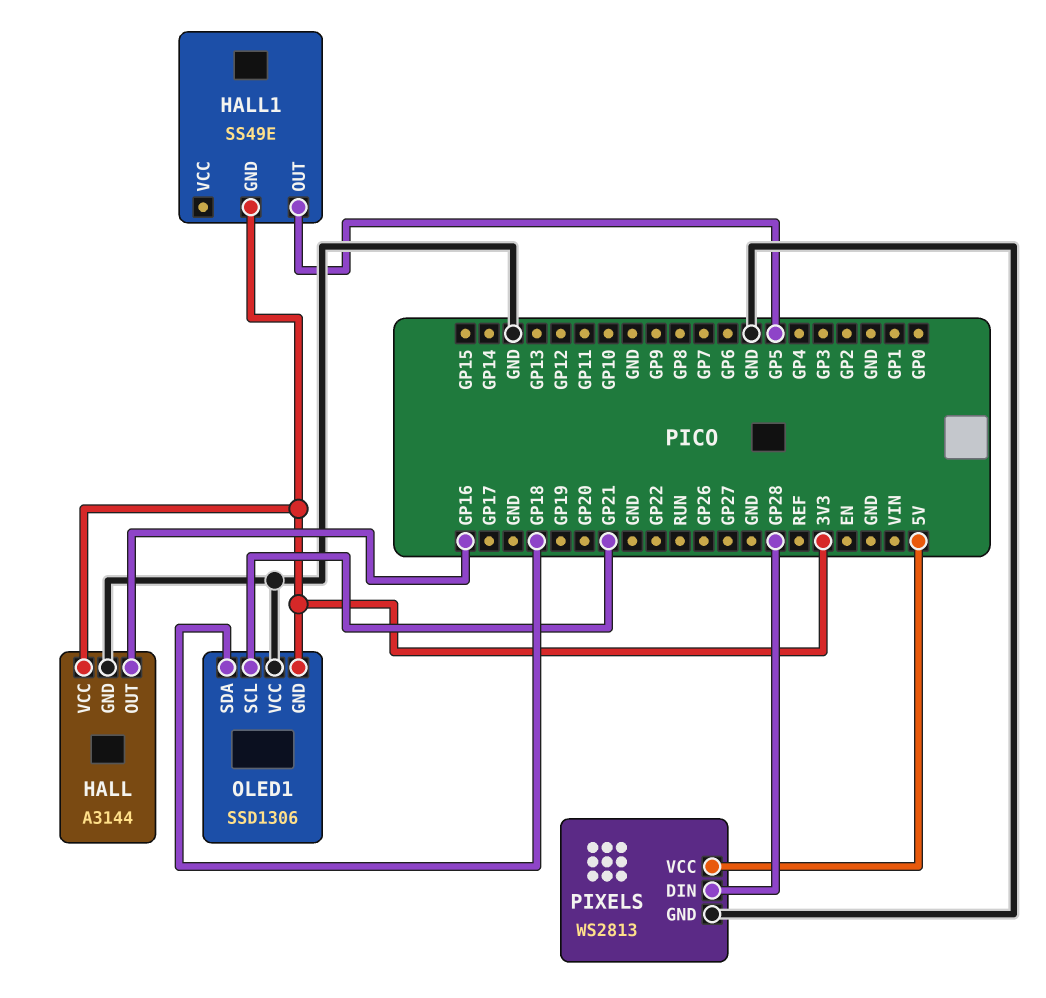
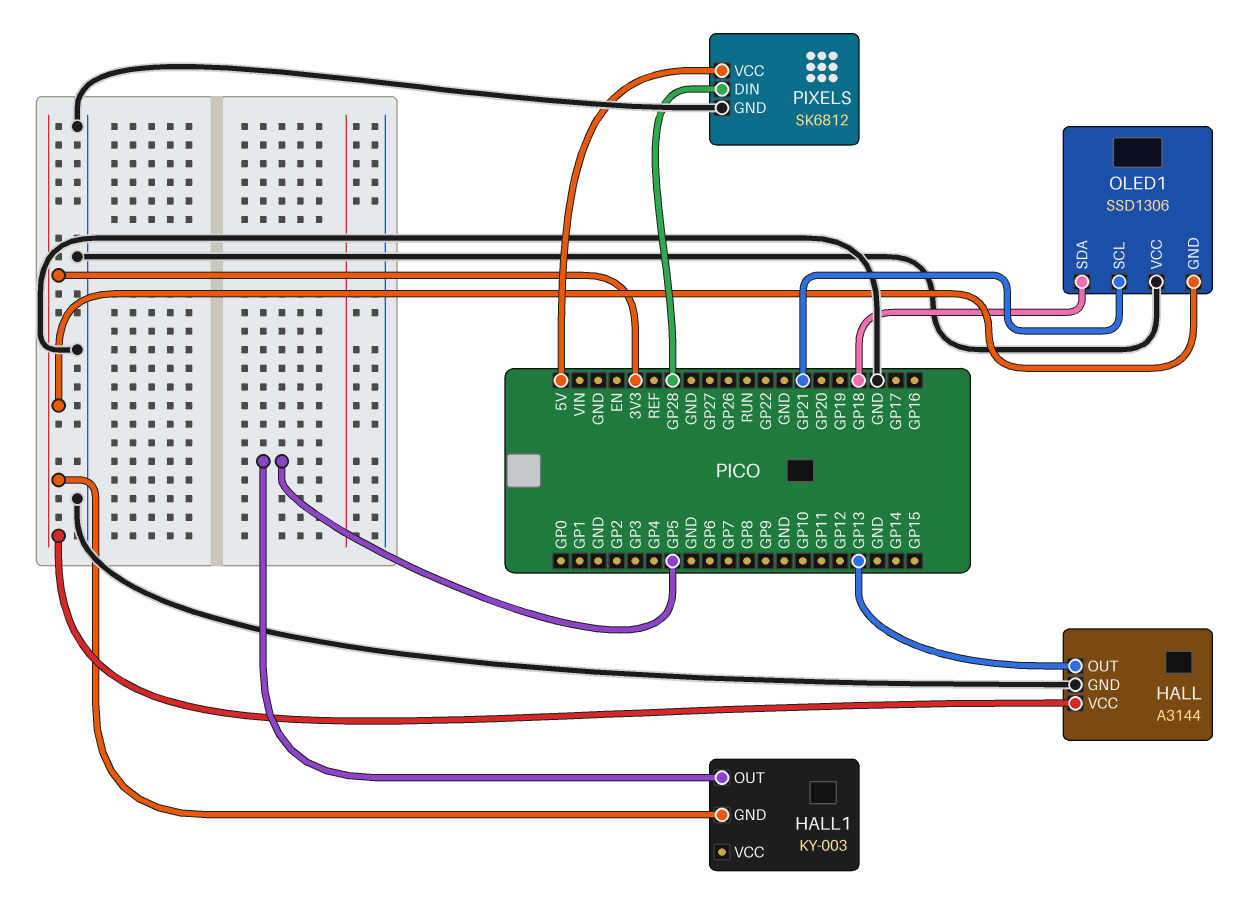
HALL pin OUT: GP16 -> GP13
HALL1: SS49E -> KY-003
PIXELS: WS2813 -> SK6812

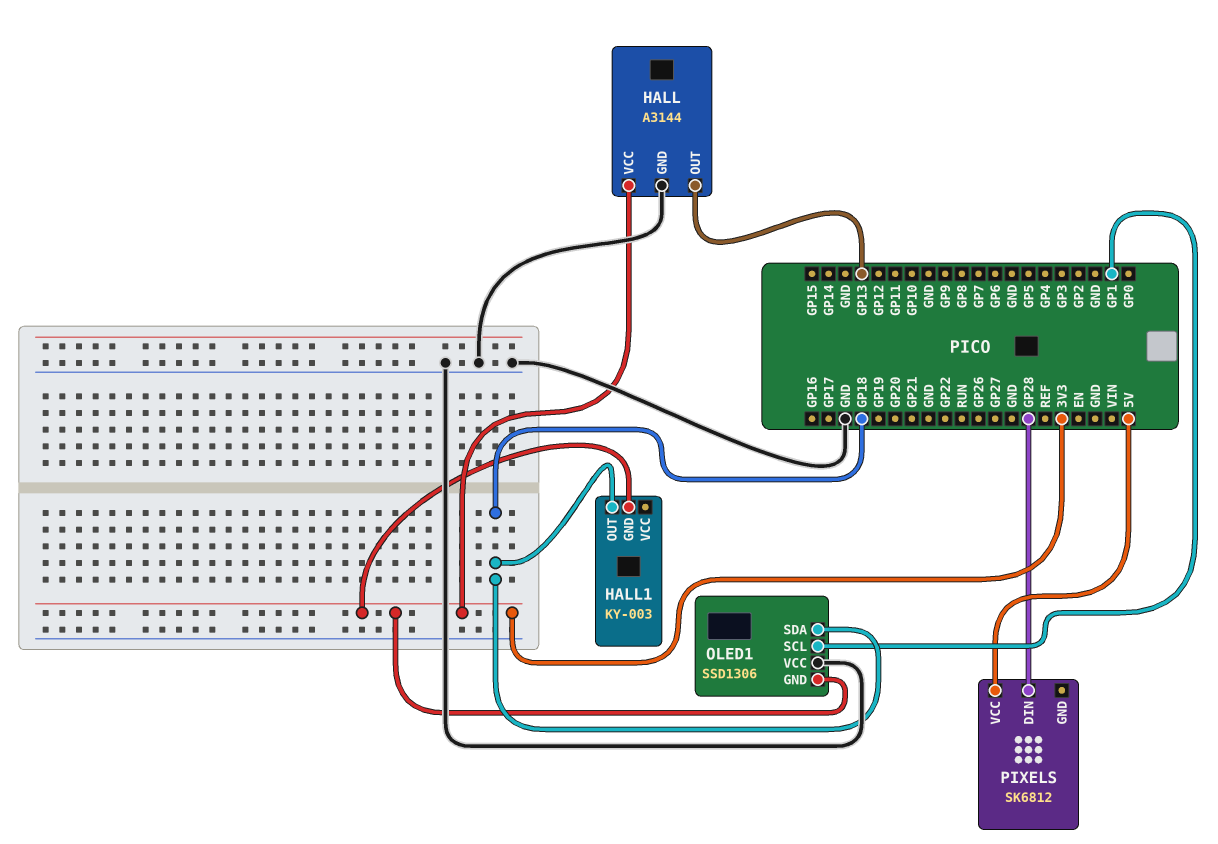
HALL1 pin OUT: GP5 -> GP18
OLED1 pin SCL: GP21 -> GP1
PIXELS pin GND: GND -> none

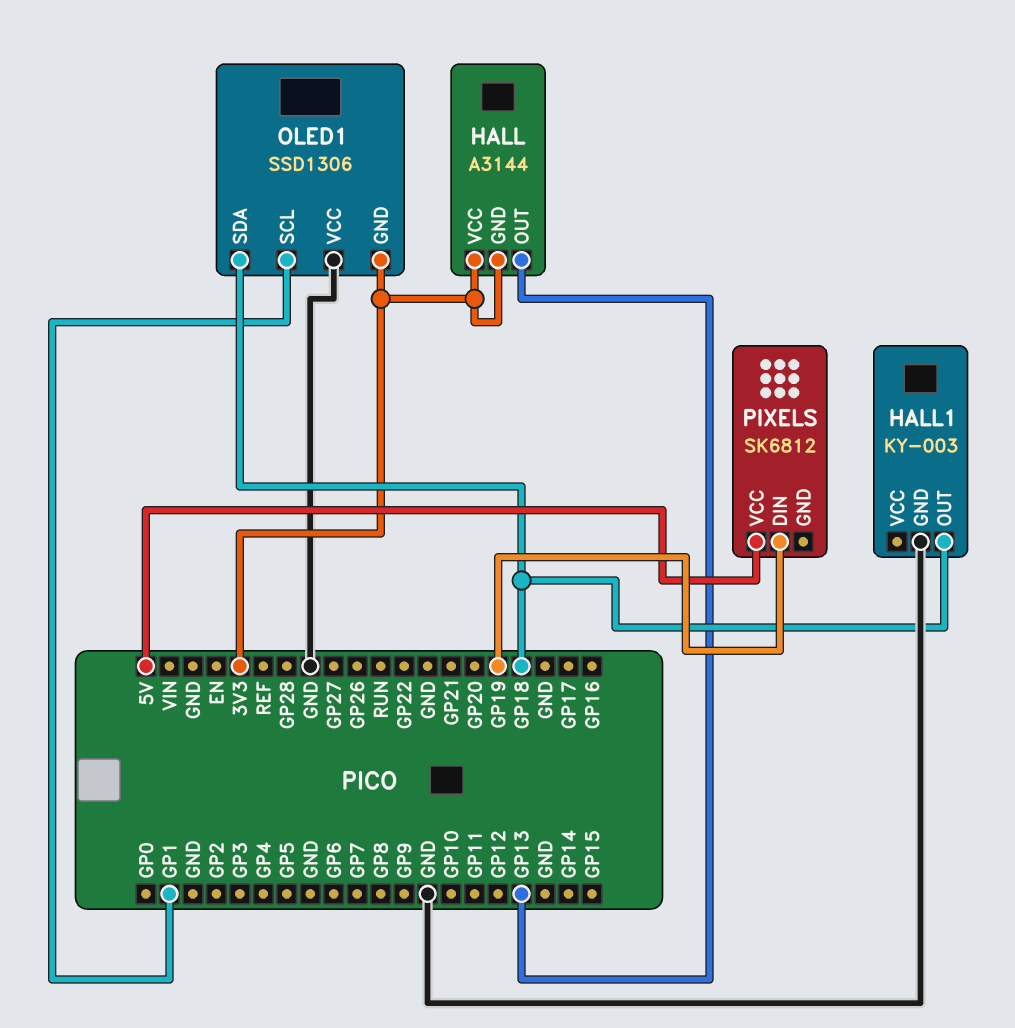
HALL pin GND: GND -> 3V3
HALL1 pin GND: 3V3 -> GND
PIXELS pin DIN: GP28 -> GP19

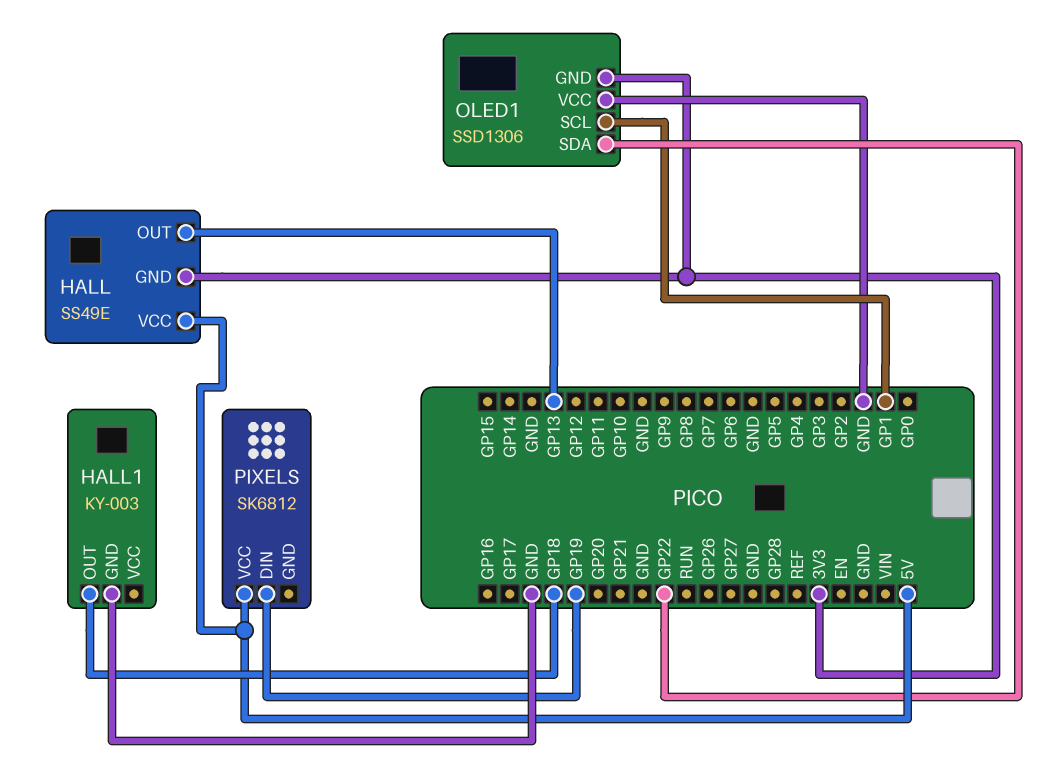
HALL: A3144 -> SS49E
HALL pin VCC: 3V3 -> 5V
OLED1 pin SDA: GP18 -> GP22

